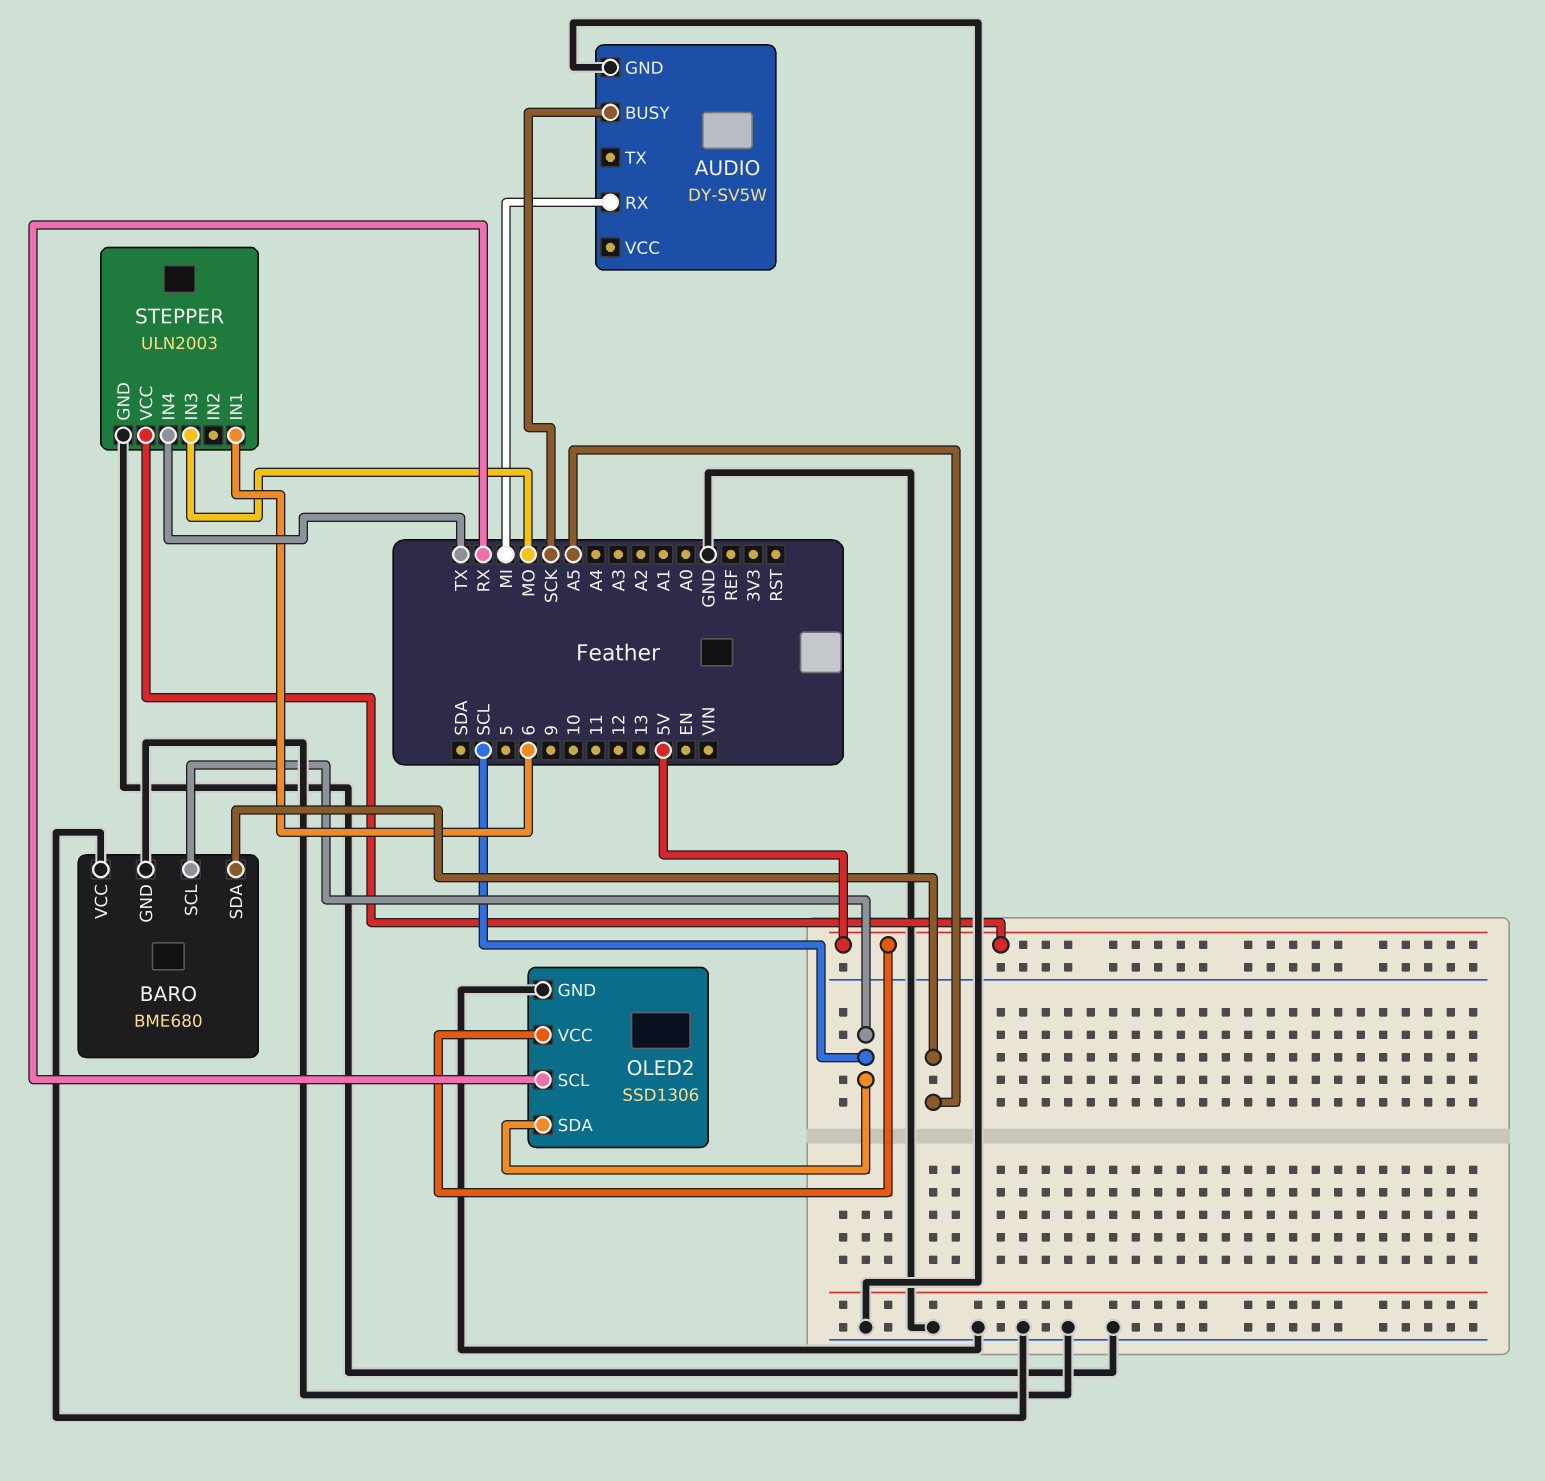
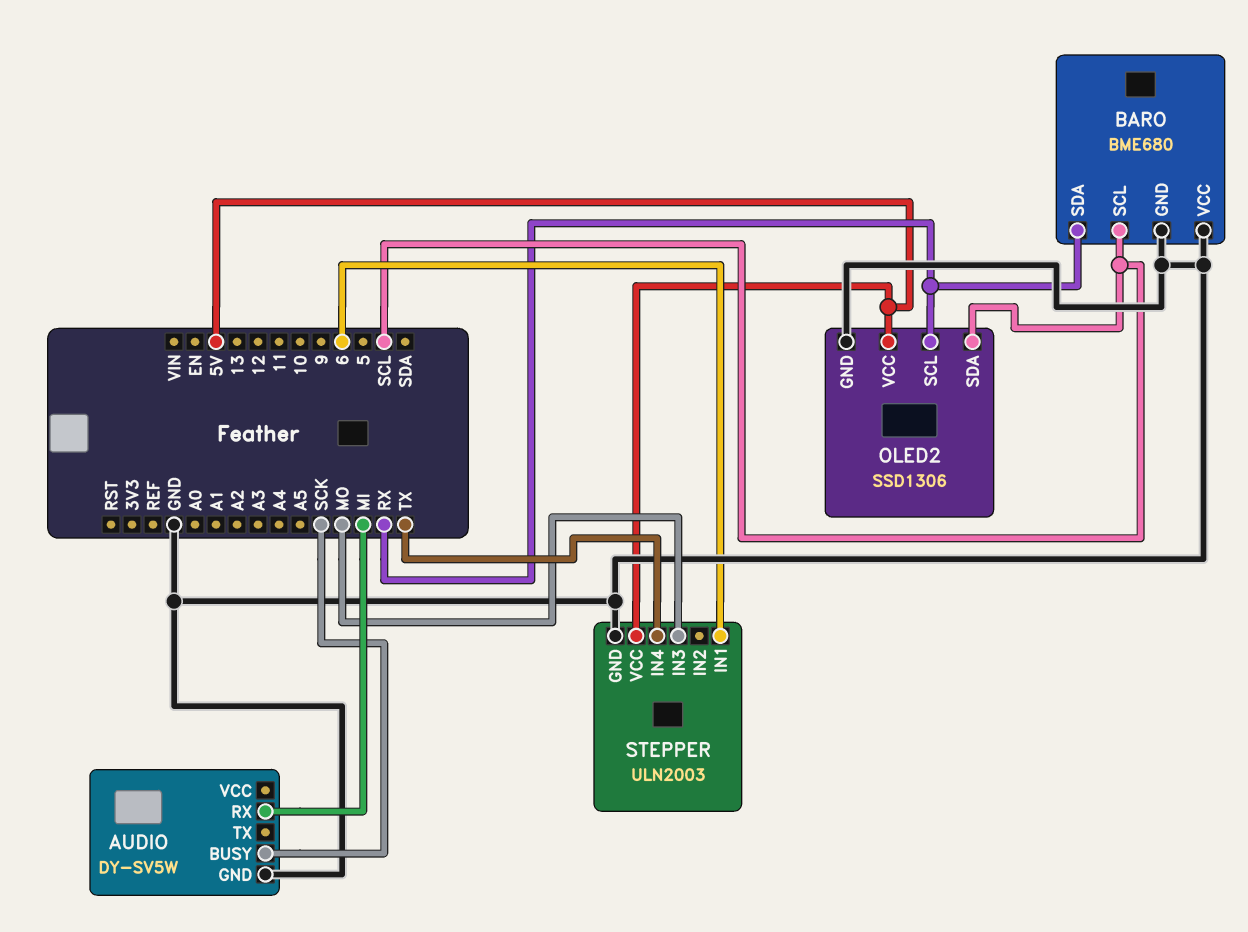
BARO pin SDA: A5 -> RX

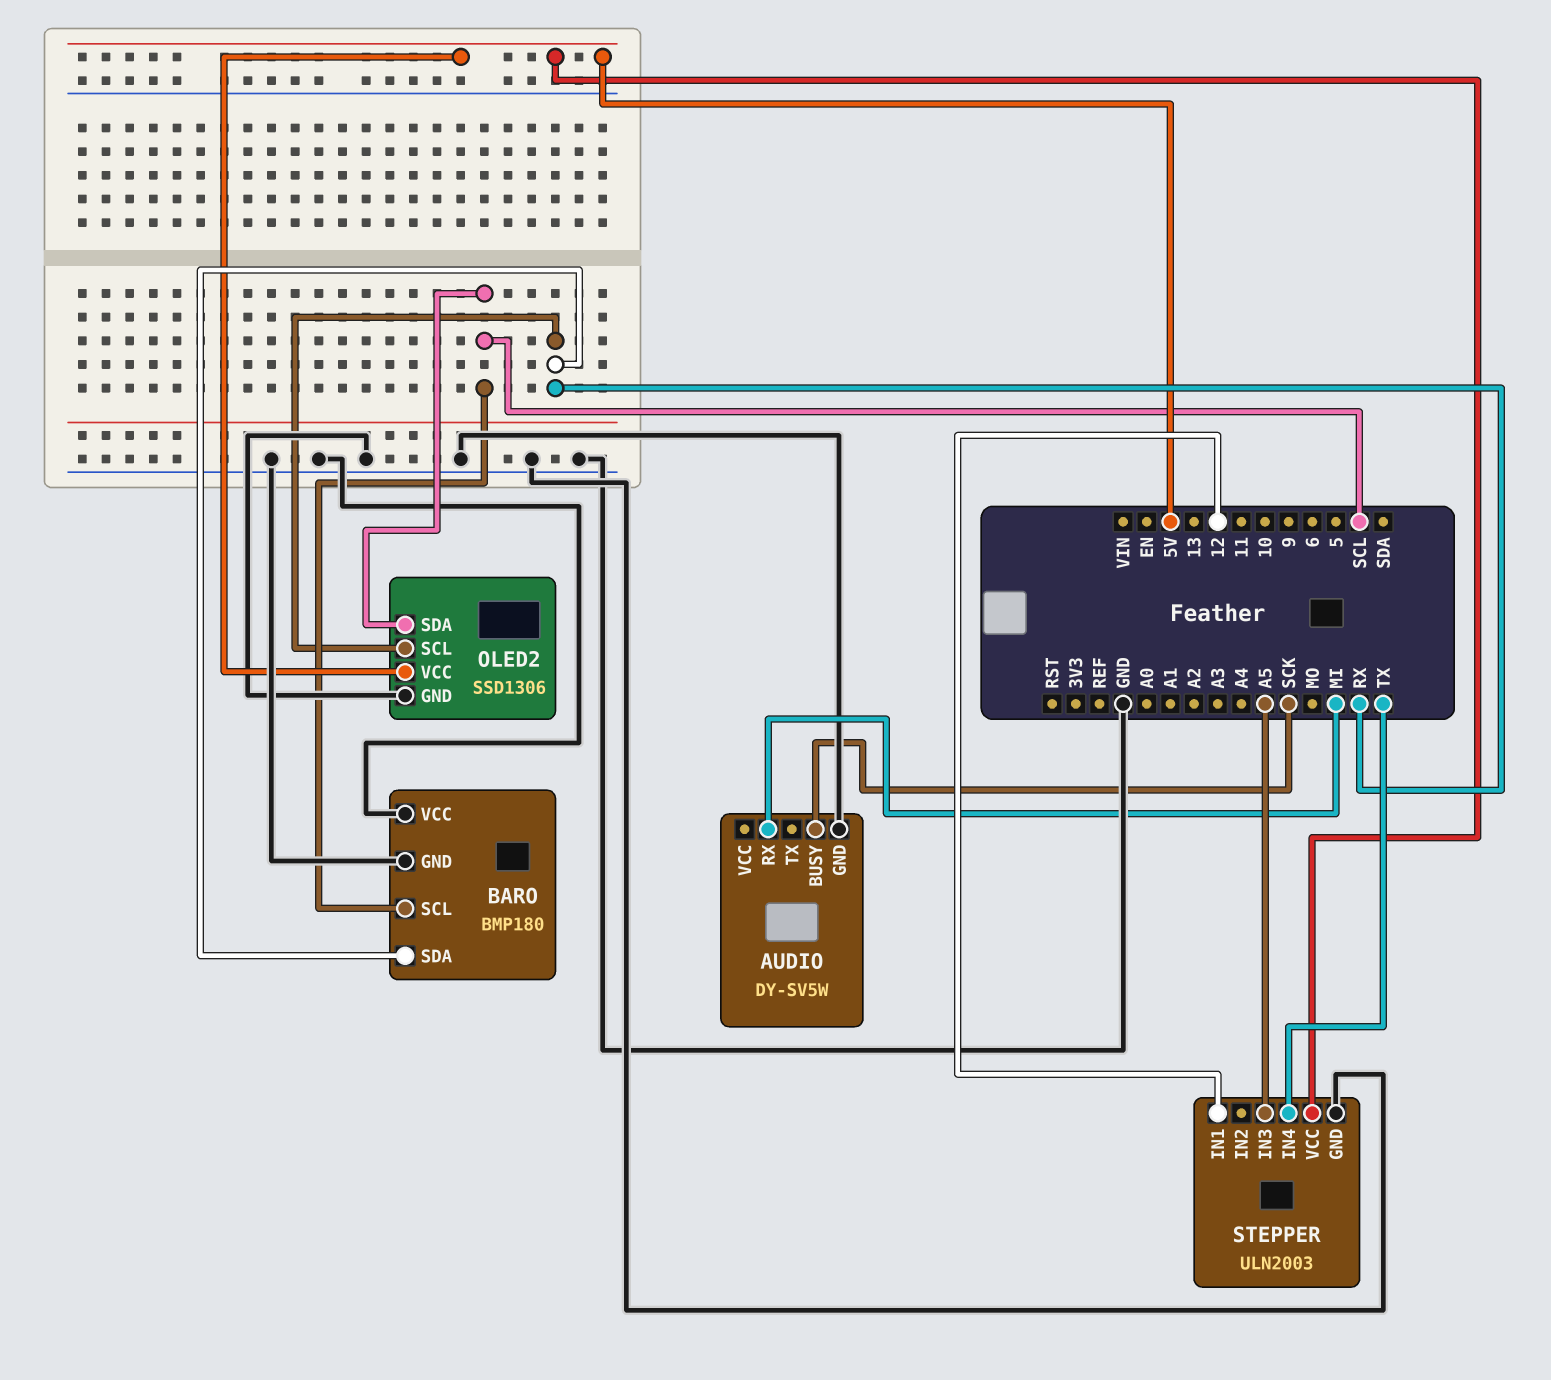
BARO: BME680 -> BMP180
STEPPER pin IN1: 6 -> 12
STEPPER pin IN3: MO -> A5

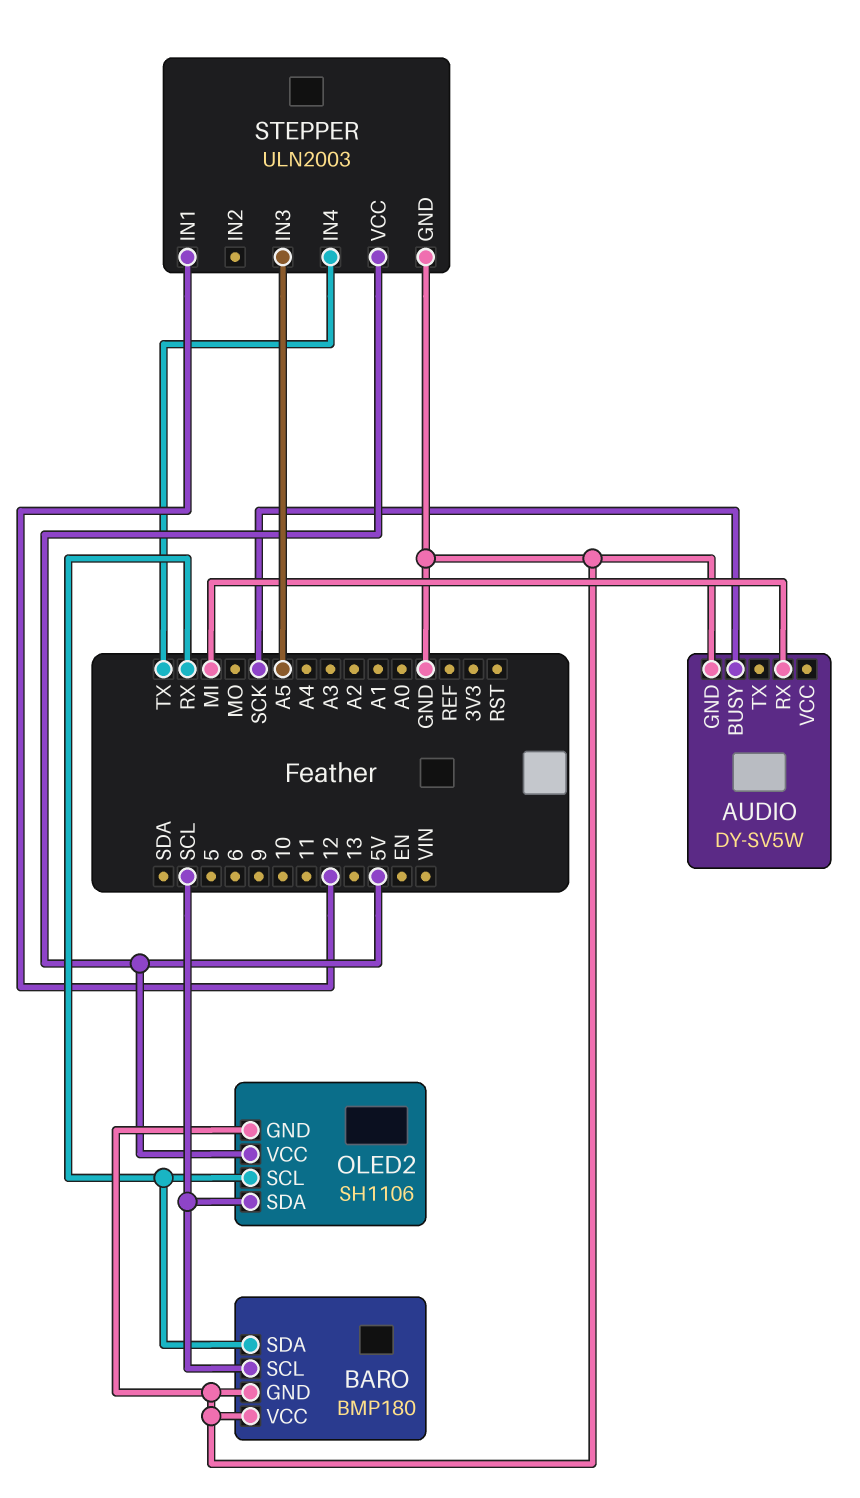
OLED2: SSD1306 -> SH1106

